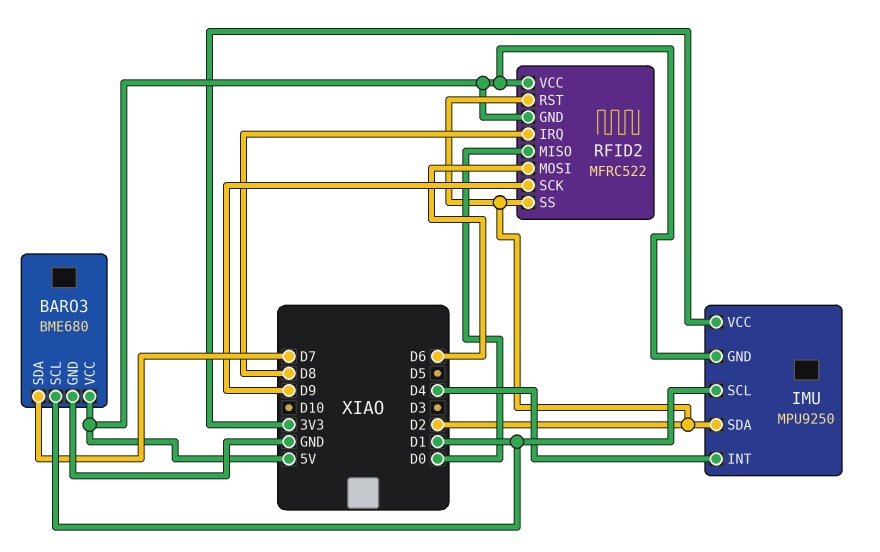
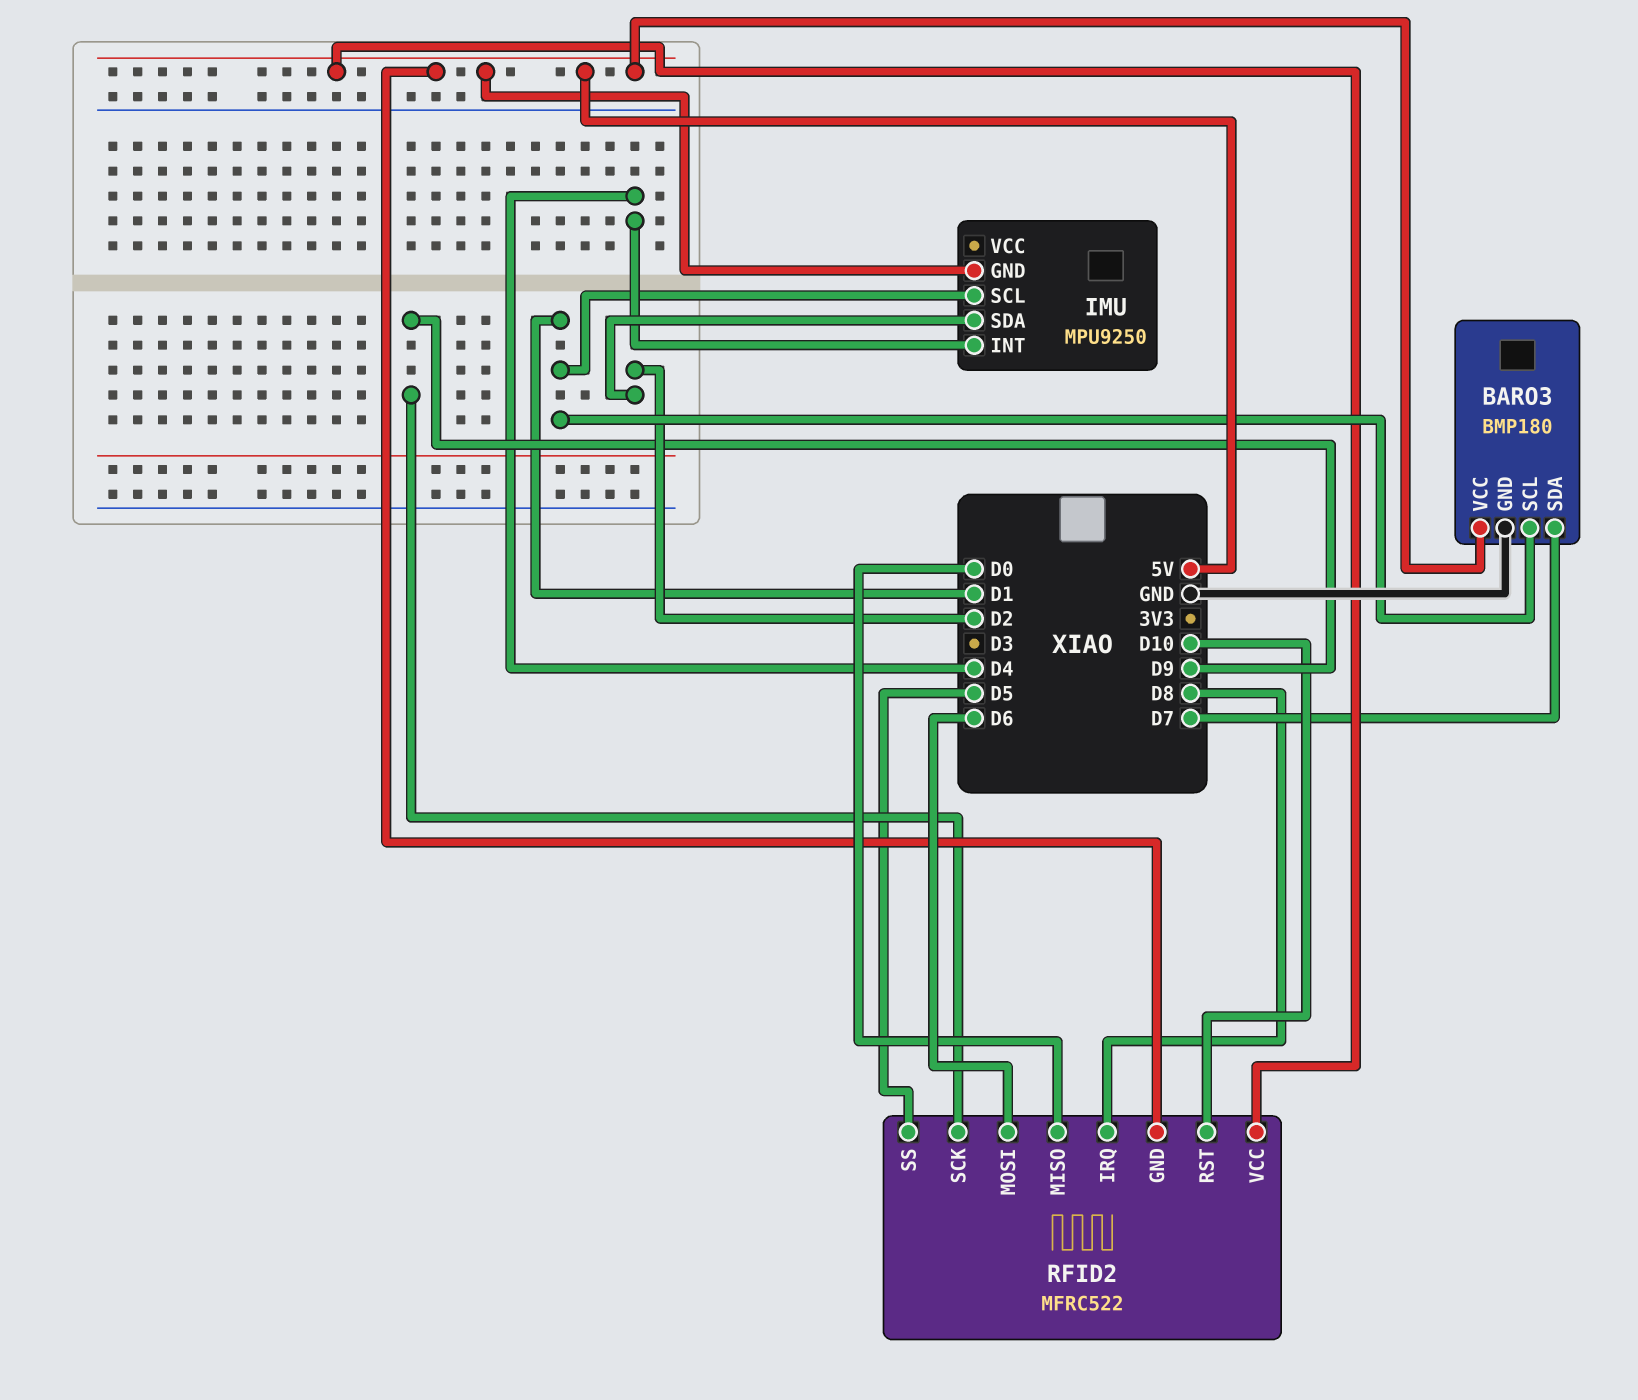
BARO3: BME680 -> BMP180
IMU pin VCC: 3V3 -> none
RFID2 pin RST: D2 -> D10
RFID2 pin SS: D2 -> D5

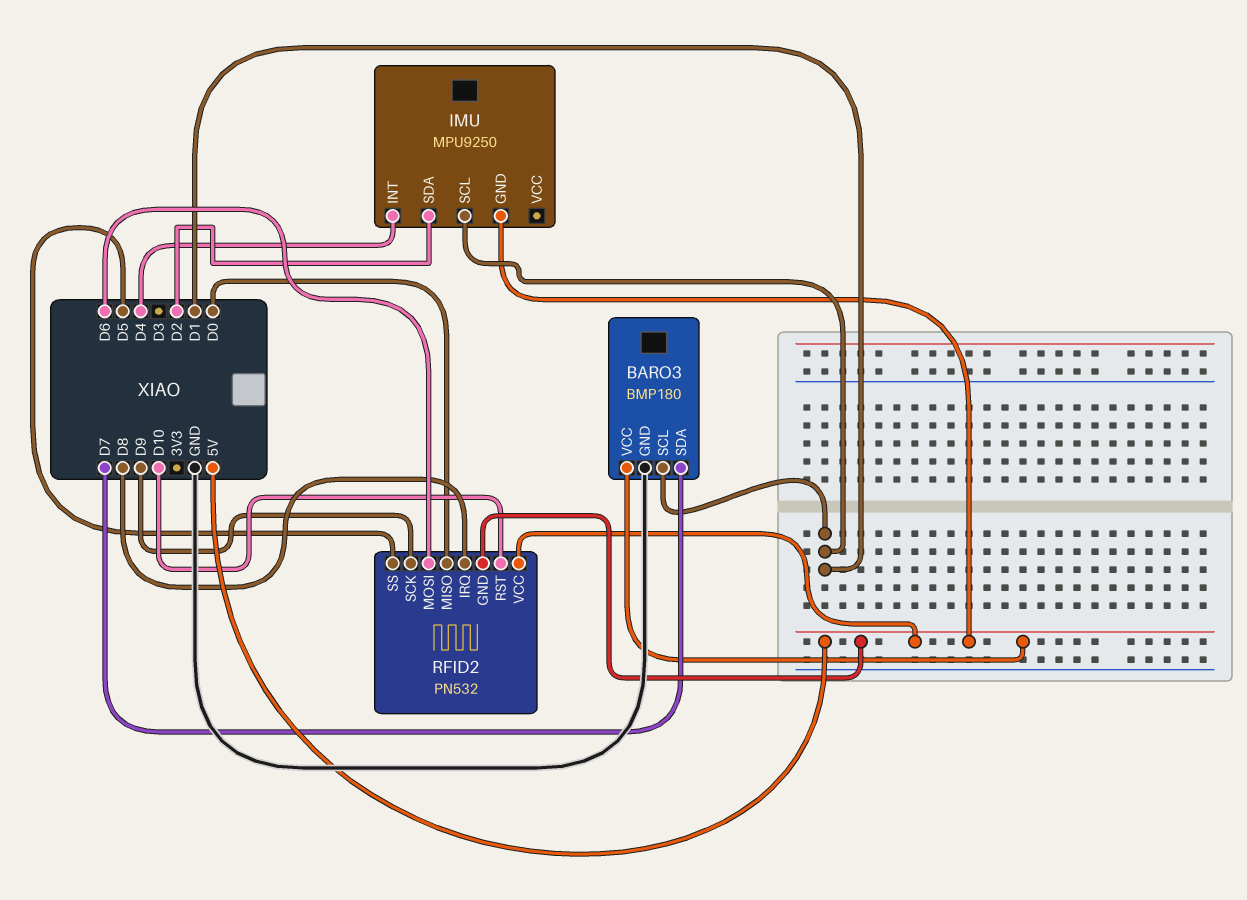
RFID2: MFRC522 -> PN532

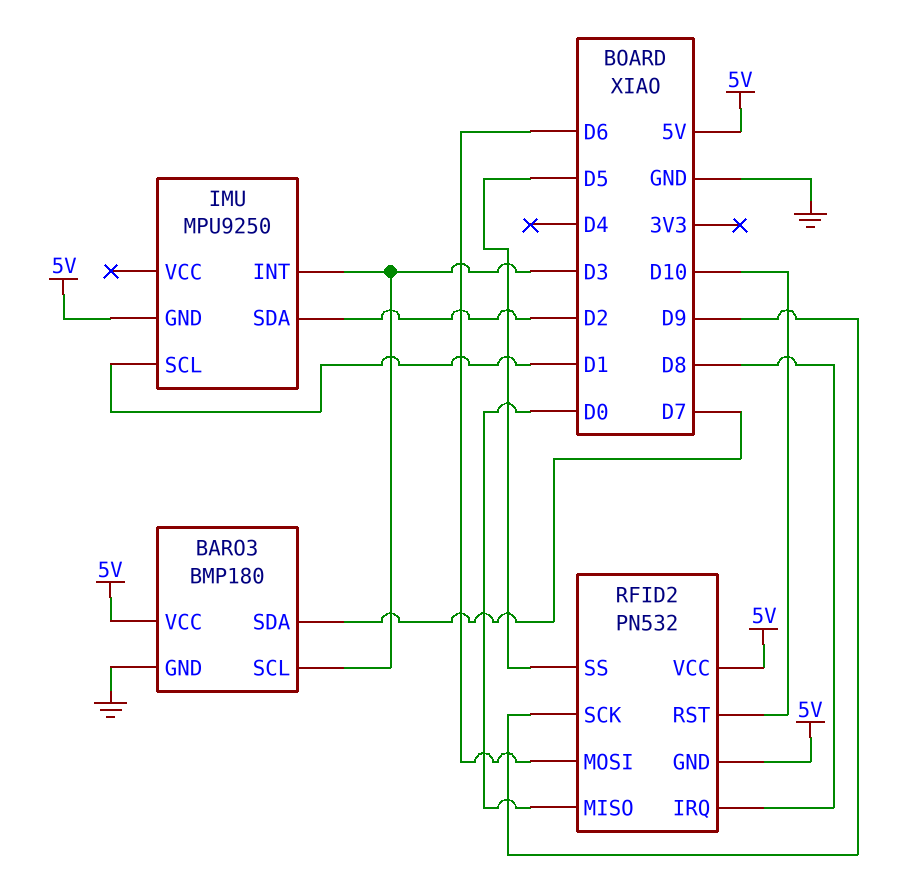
BARO3 pin SCL: D1 -> D3
IMU pin INT: D4 -> D3

